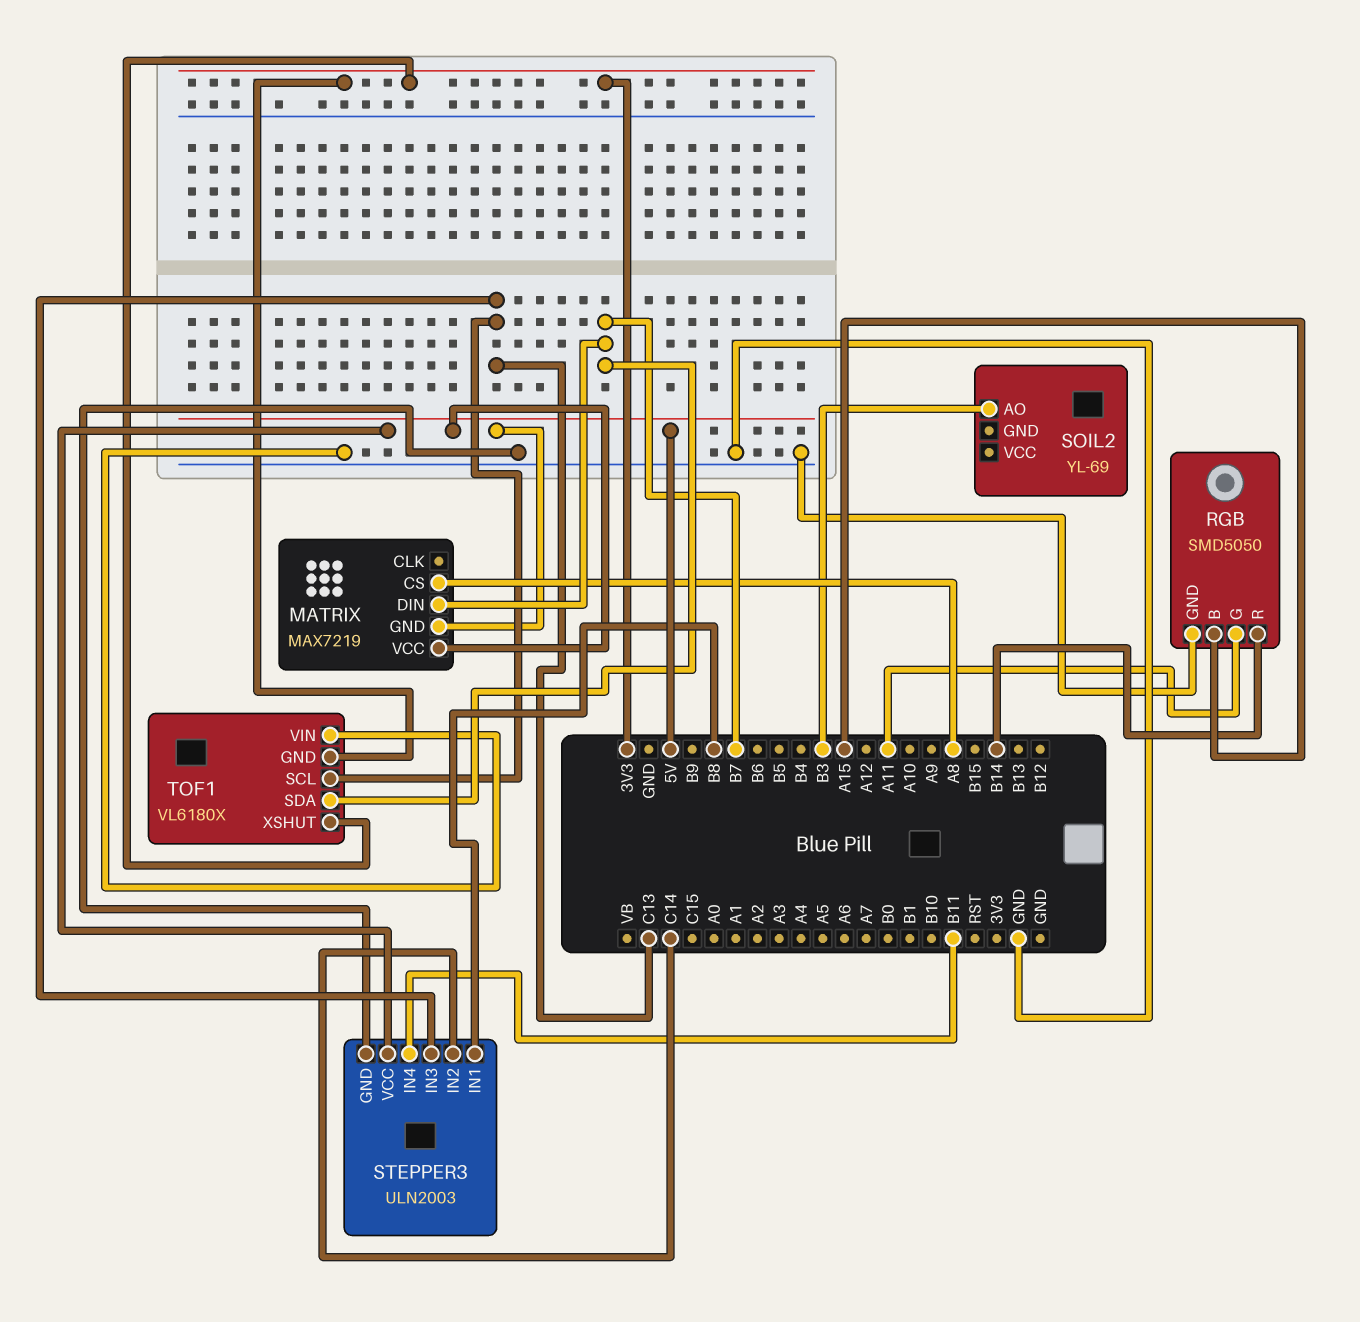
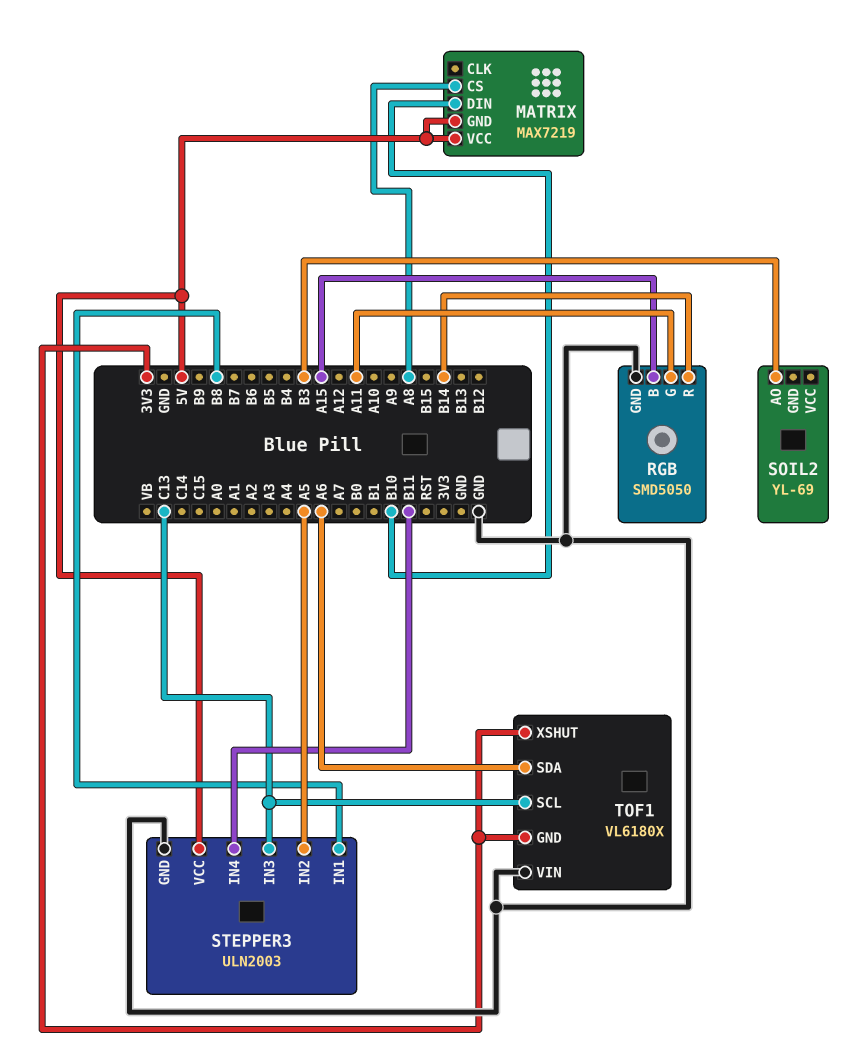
MATRIX pin DIN: B7 -> B10
STEPPER3 pin IN2: C14 -> A5
TOF1 pin SDA: B7 -> A6

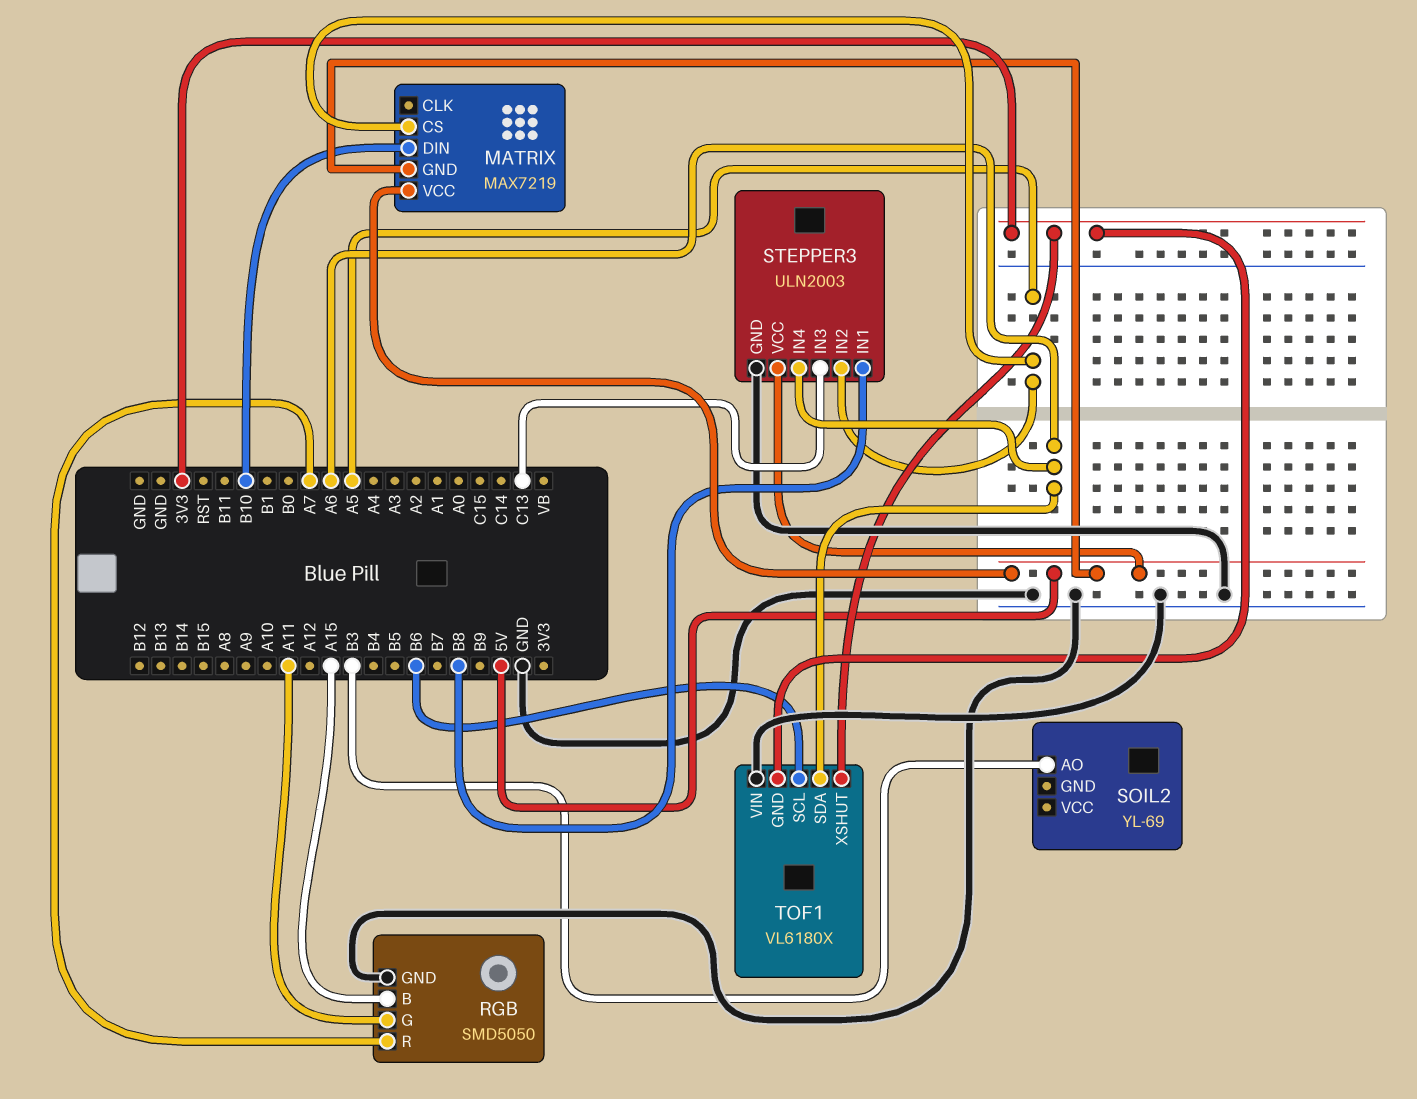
MATRIX pin CS: A8 -> A5
RGB pin R: B14 -> A7
STEPPER3 pin IN4: B11 -> A6
TOF1 pin SCL: C13 -> B6

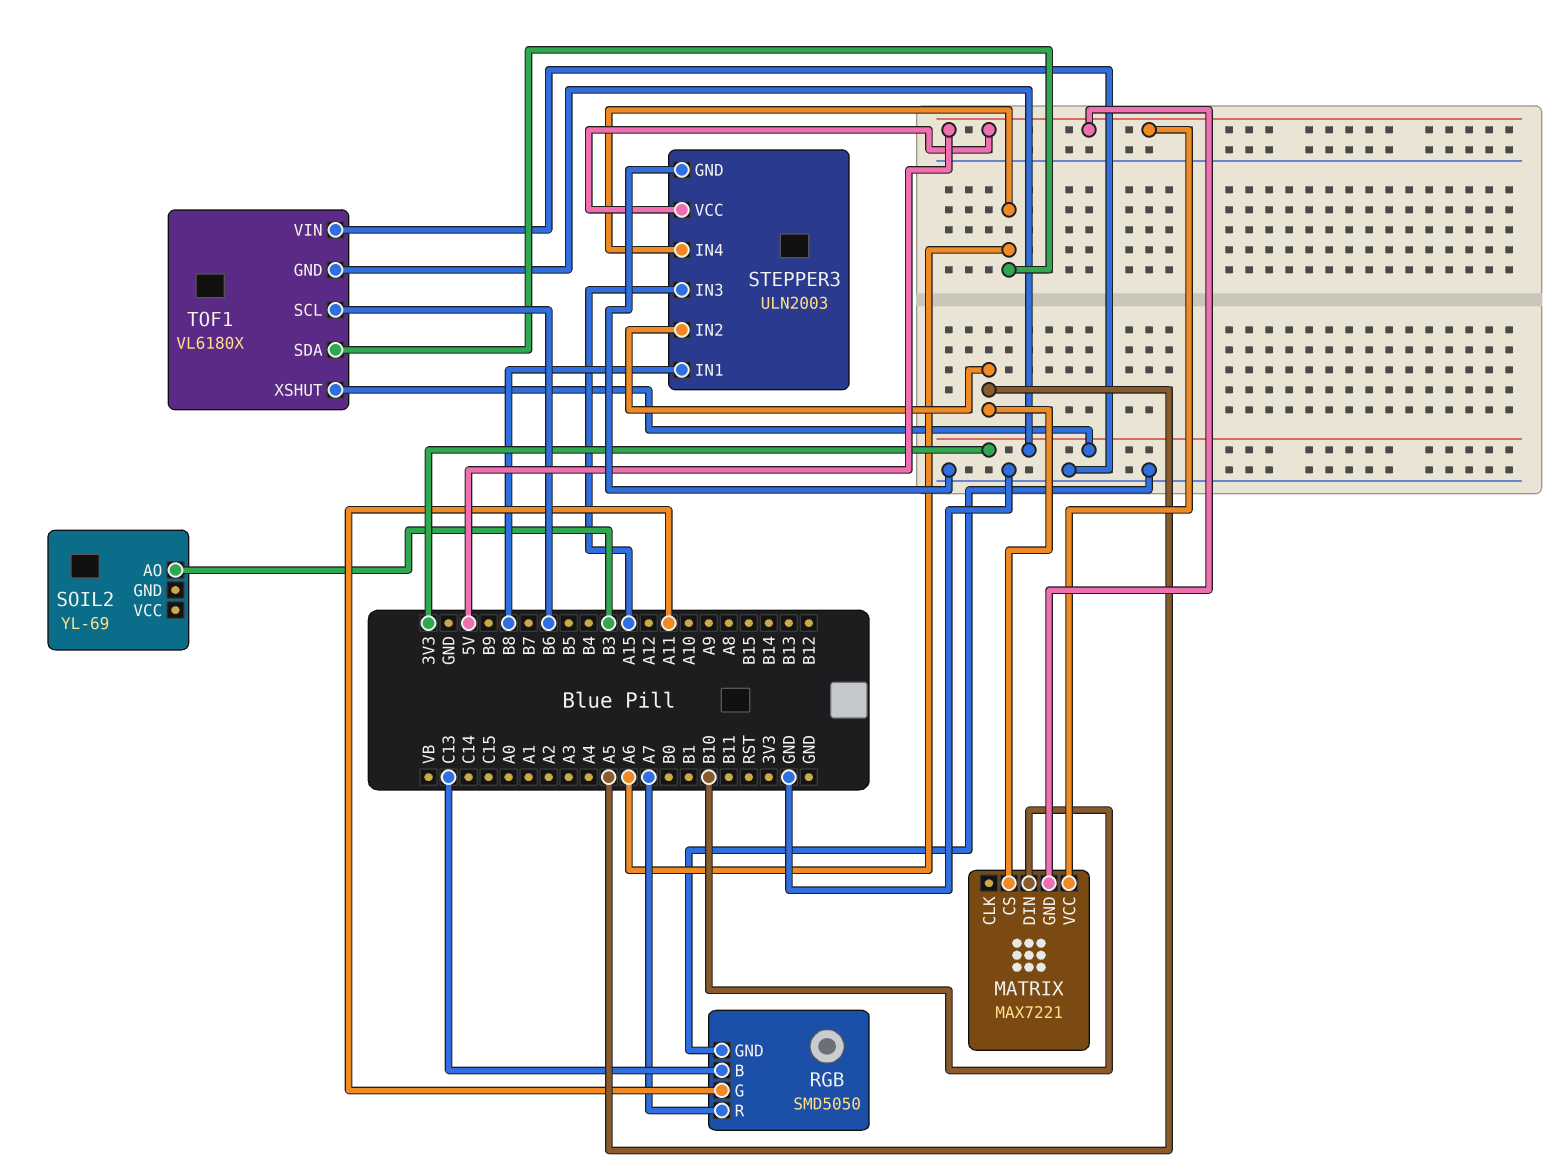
MATRIX: MAX7219 -> MAX7221
RGB pin B: A15 -> C13
STEPPER3 pin IN3: C13 -> A15

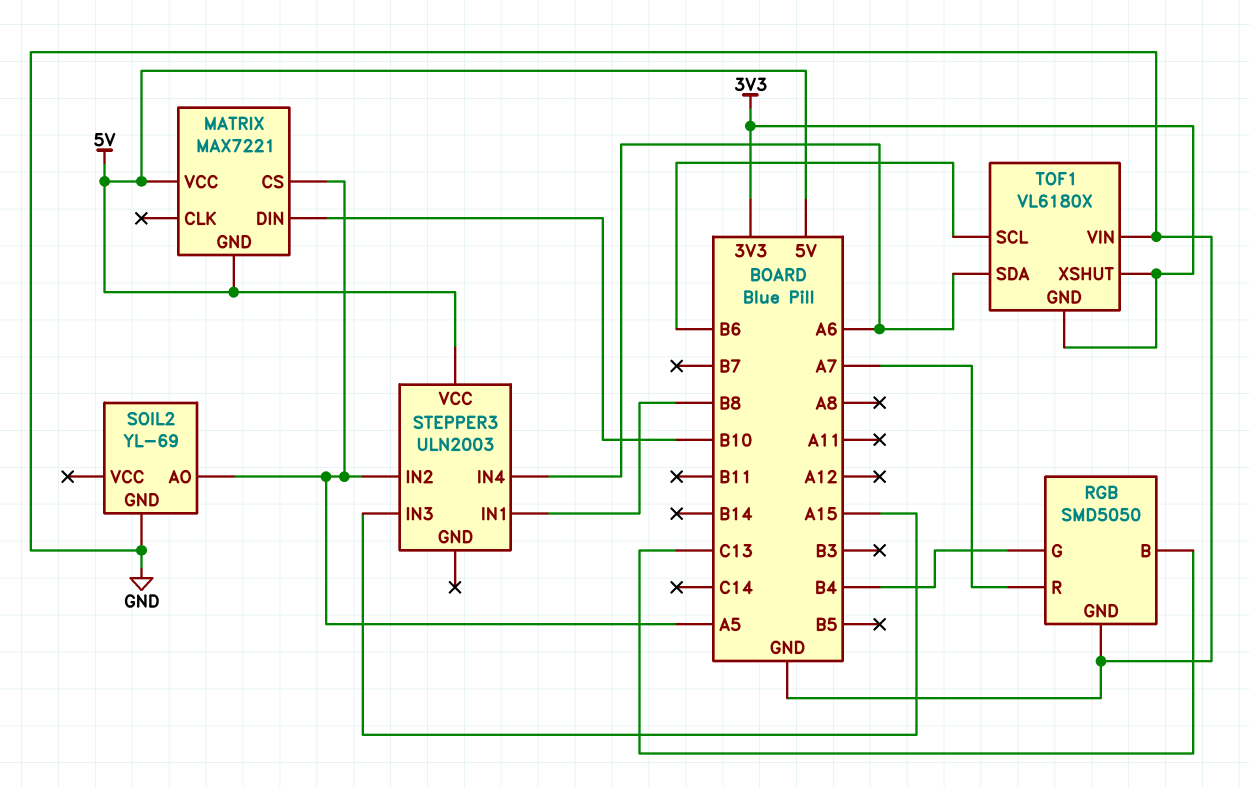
RGB pin G: A11 -> B4
SOIL2 pin AO: B3 -> A5
SOIL2 pin GND: none -> GND
STEPPER3 pin GND: GND -> none

